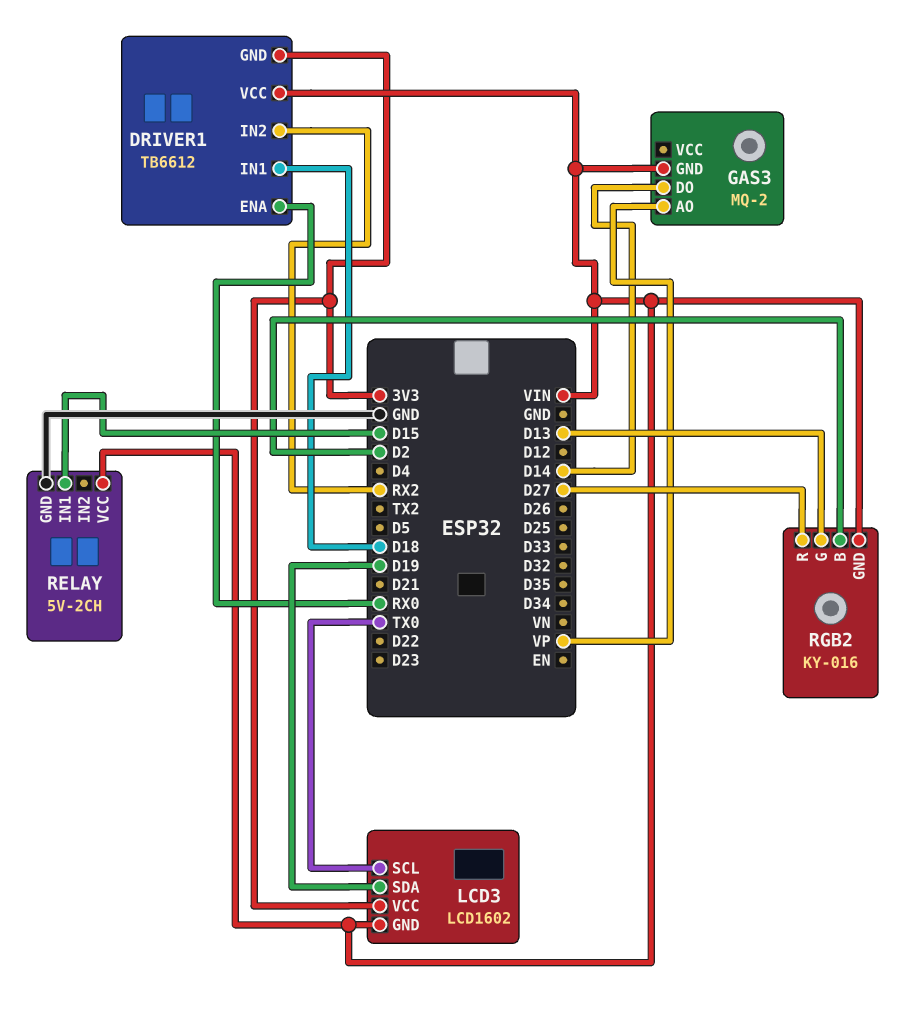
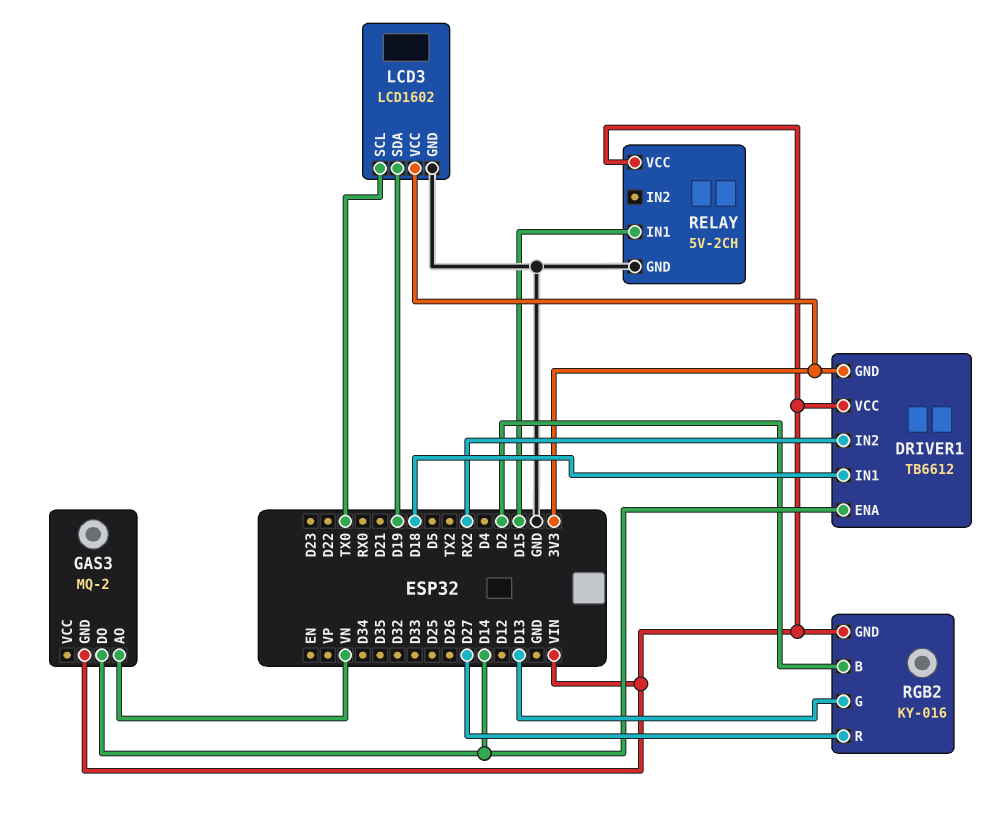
DRIVER1 pin ENA: RX0 -> D14
GAS3 pin AO: VP -> VN
LCD3 pin GND: VIN -> GND

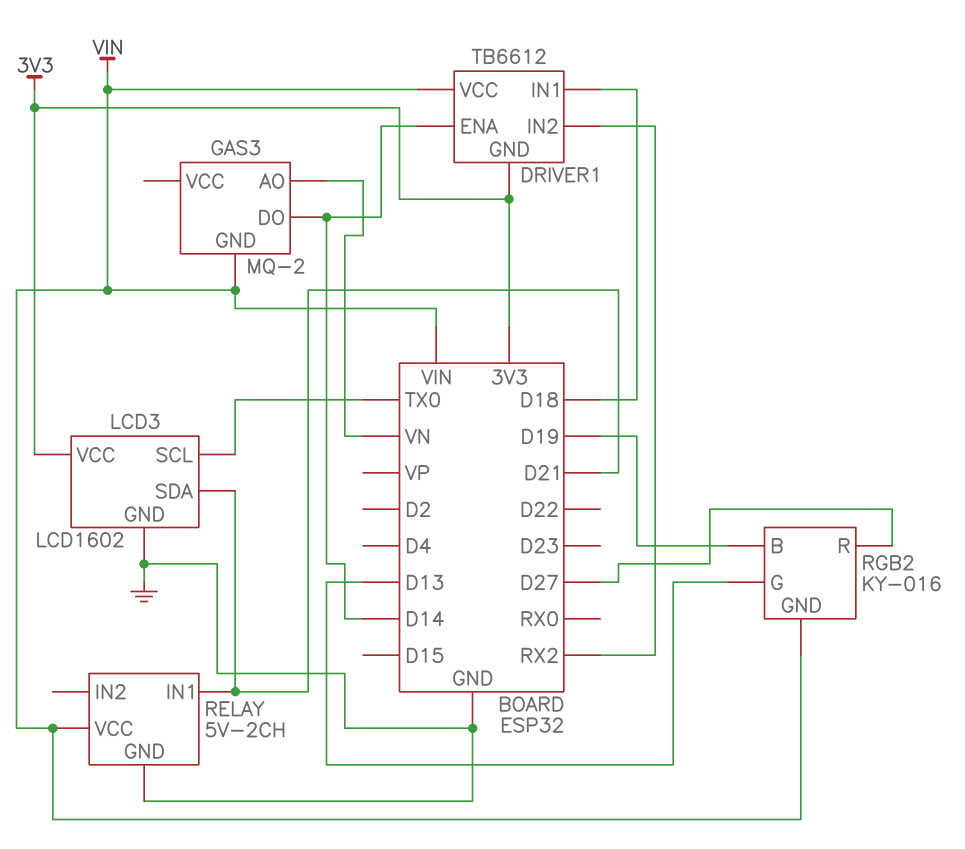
LCD3 pin SDA: D19 -> D21
RELAY pin IN1: D15 -> D21
RGB2 pin B: D2 -> D19

